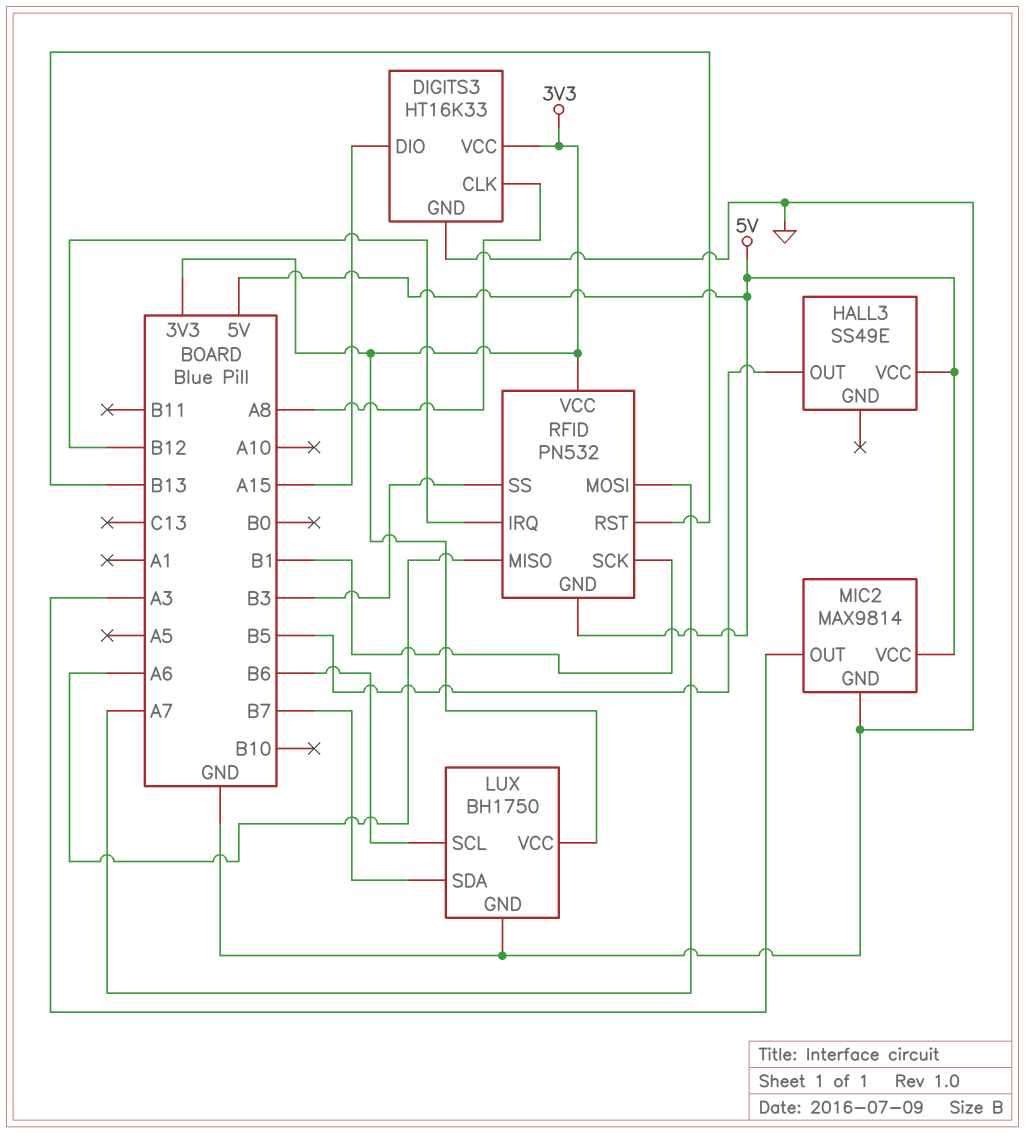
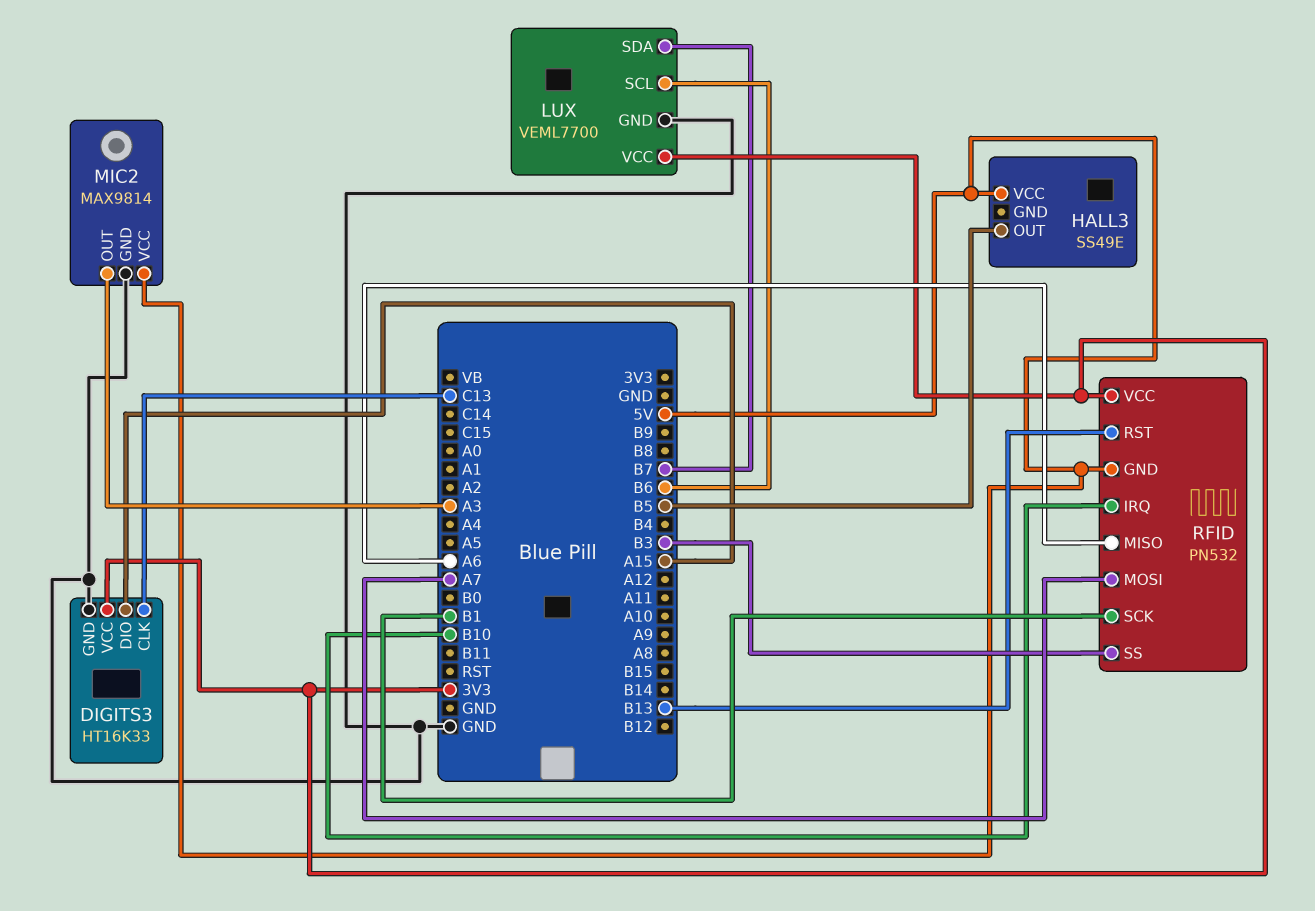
DIGITS3 pin CLK: A8 -> C13
LUX: BH1750 -> VEML7700
RFID pin IRQ: B12 -> B10

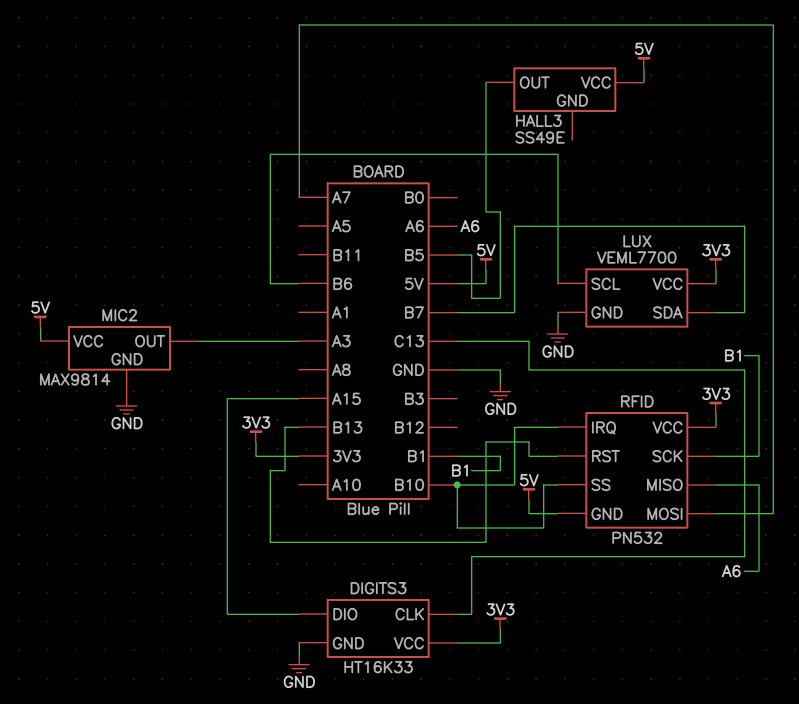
RFID pin SS: B3 -> B10

